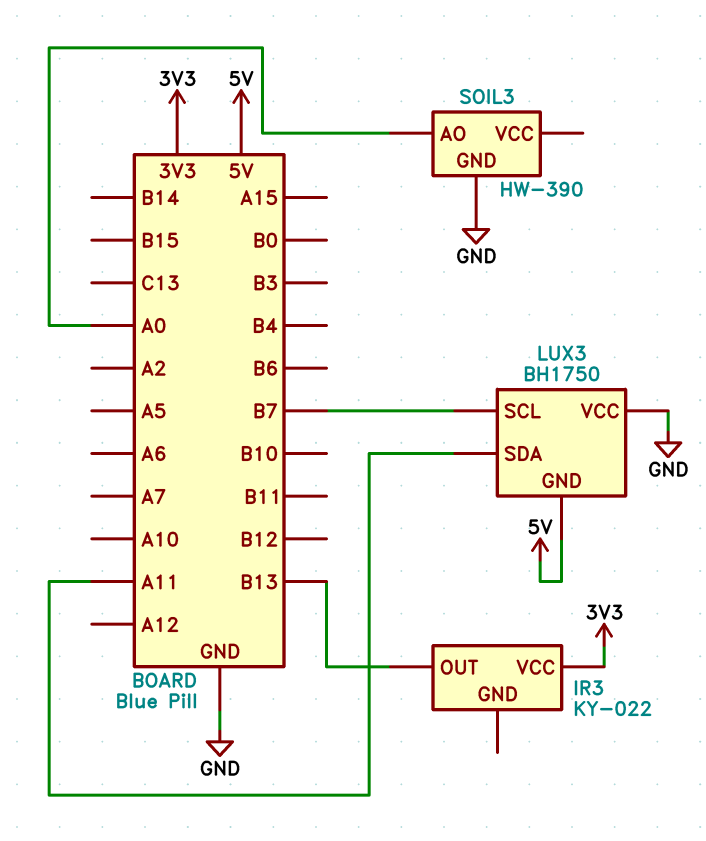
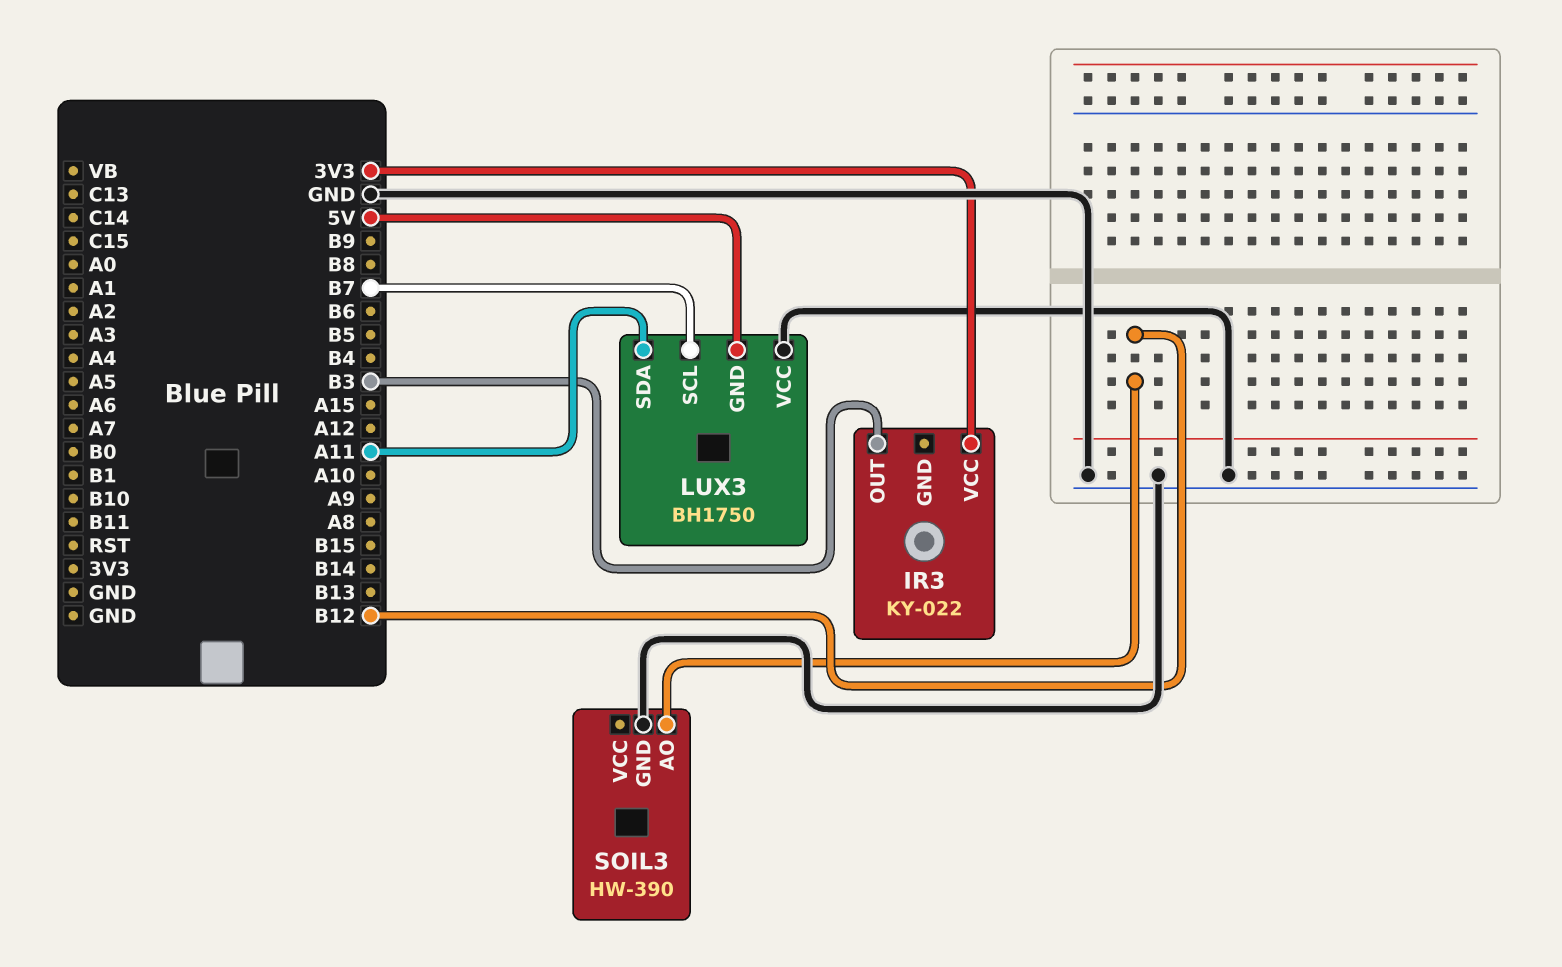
IR3 pin OUT: B13 -> B3
SOIL3 pin AO: A0 -> B12

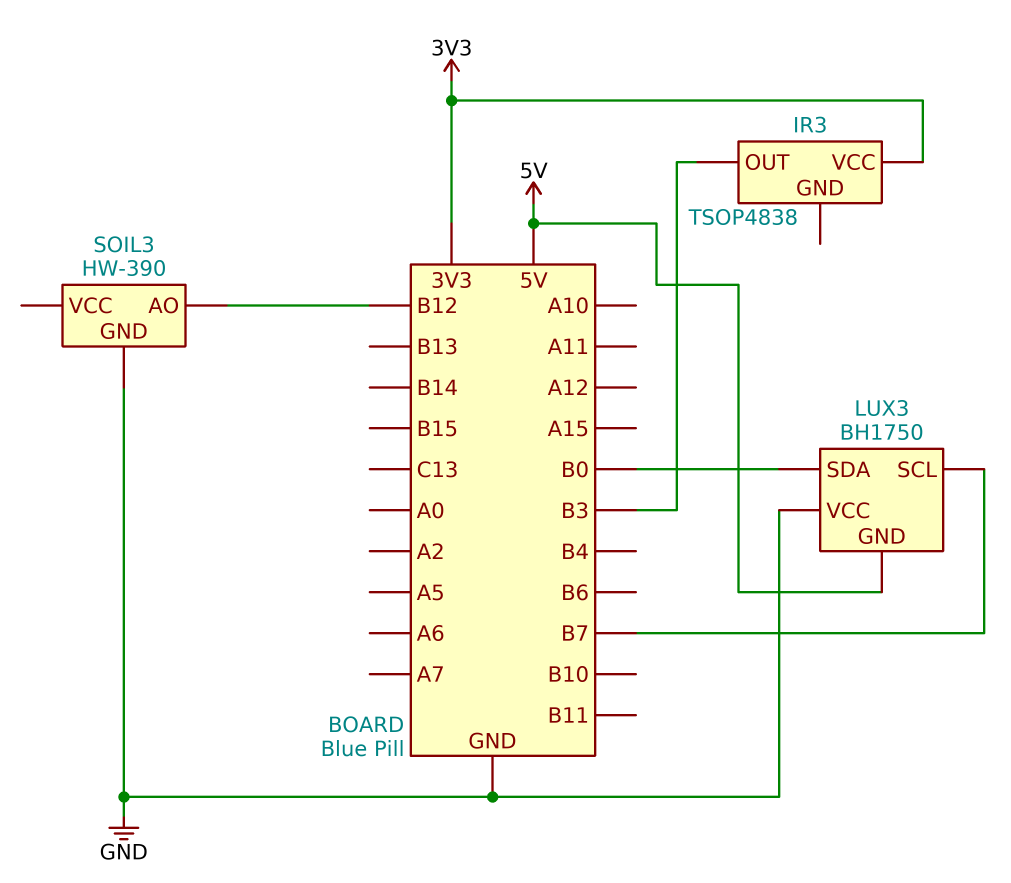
IR3: KY-022 -> TSOP4838
LUX3 pin SDA: A11 -> B0

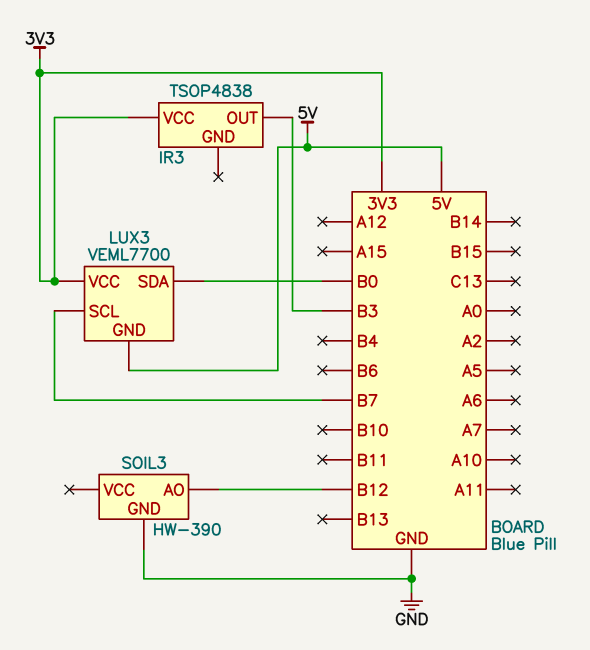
LUX3: BH1750 -> VEML7700
LUX3 pin VCC: GND -> 3V3

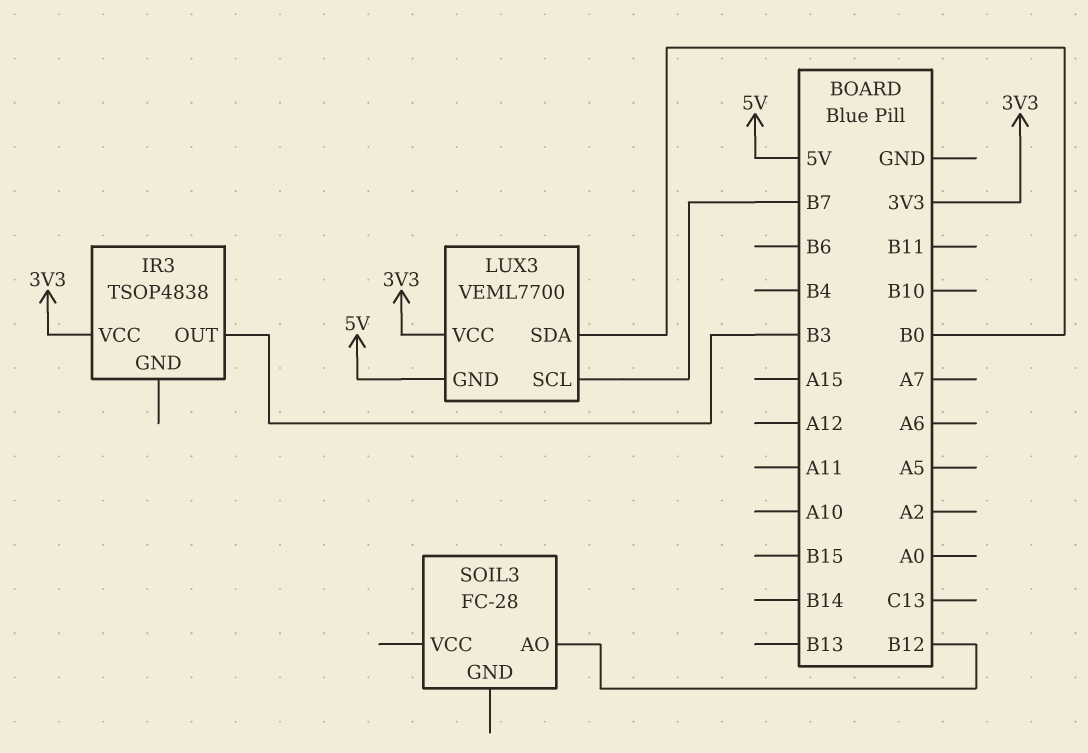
SOIL3: HW-390 -> FC-28
SOIL3 pin GND: GND -> none

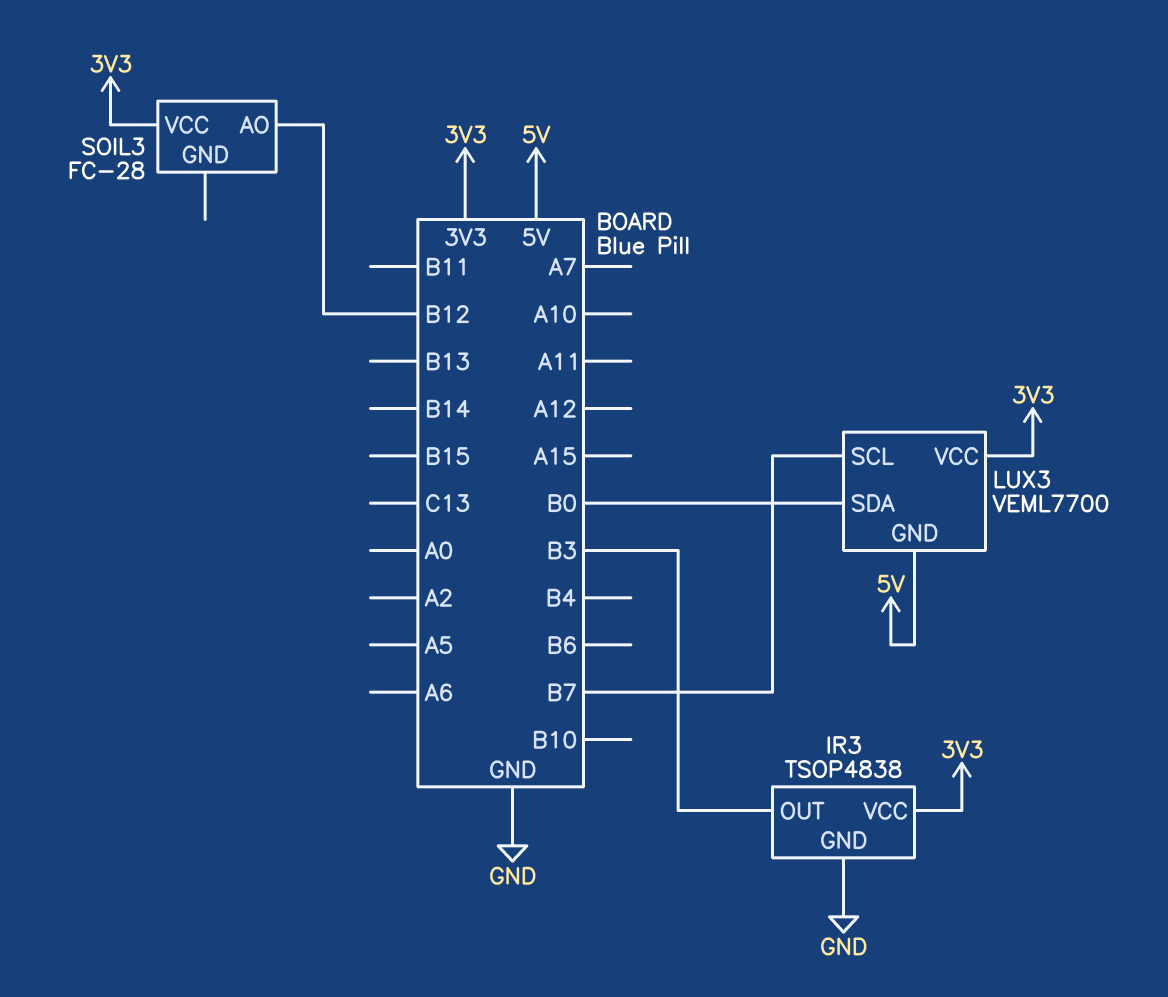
IR3 pin GND: none -> GND
SOIL3 pin VCC: none -> 3V3

